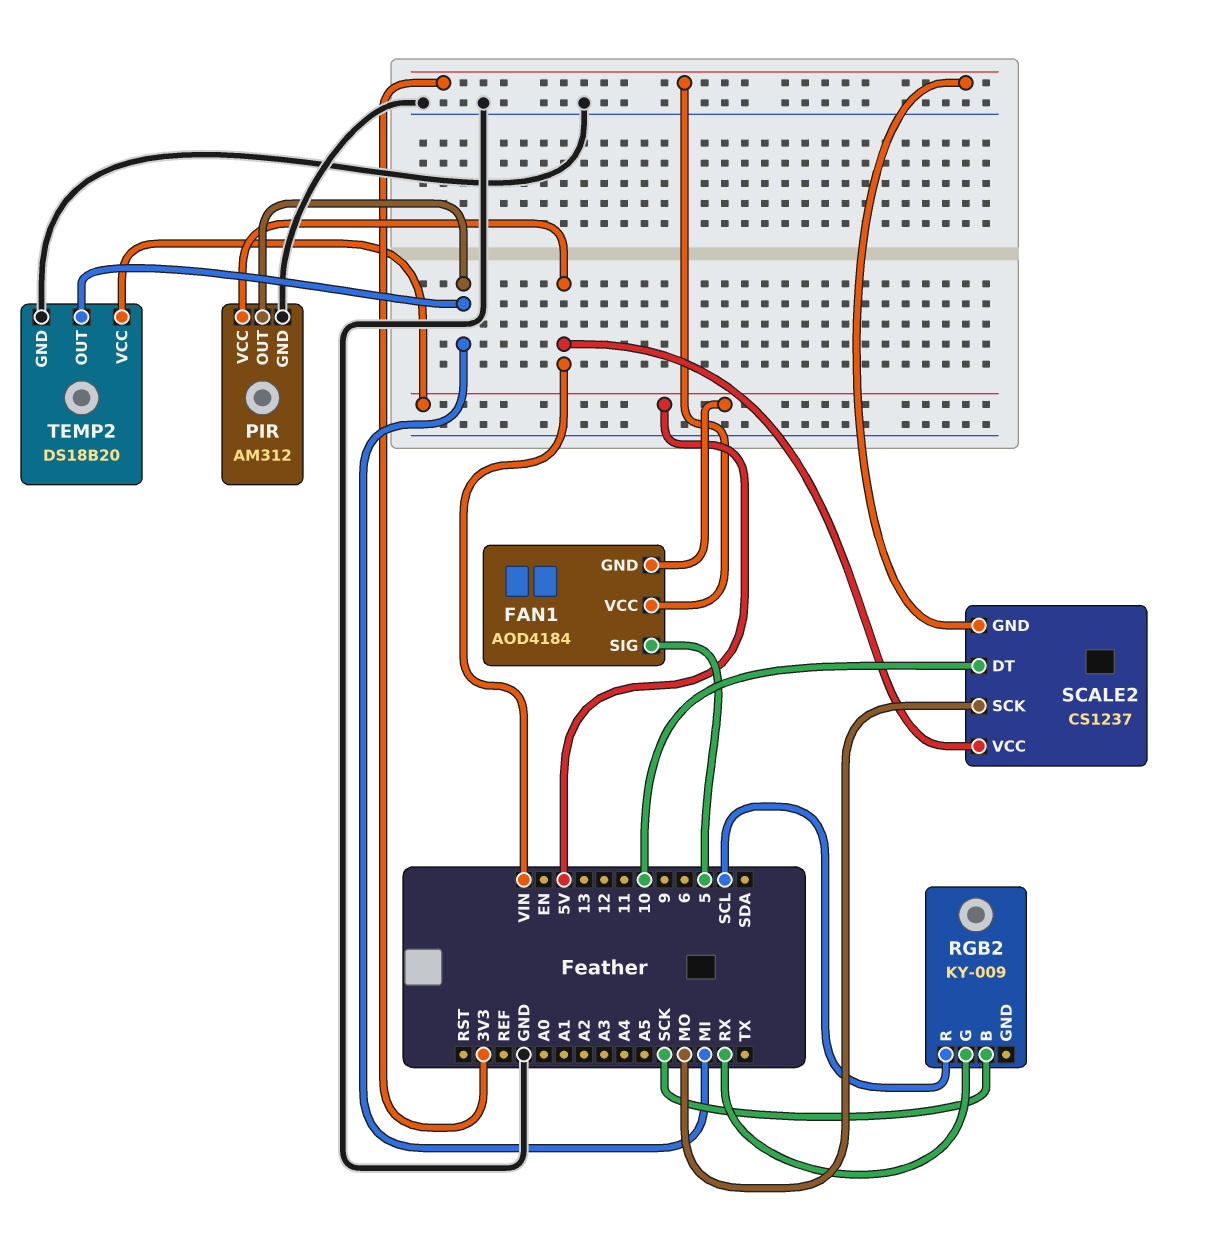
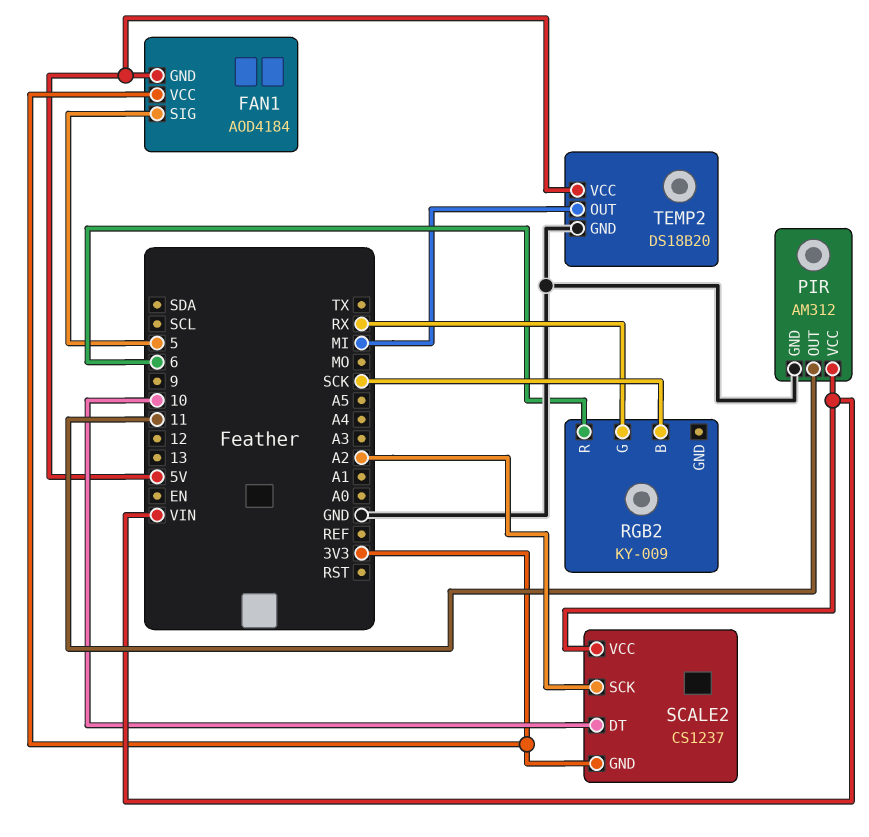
PIR pin OUT: MI -> 11
RGB2 pin R: SCL -> 6
SCALE2 pin SCK: MO -> A2

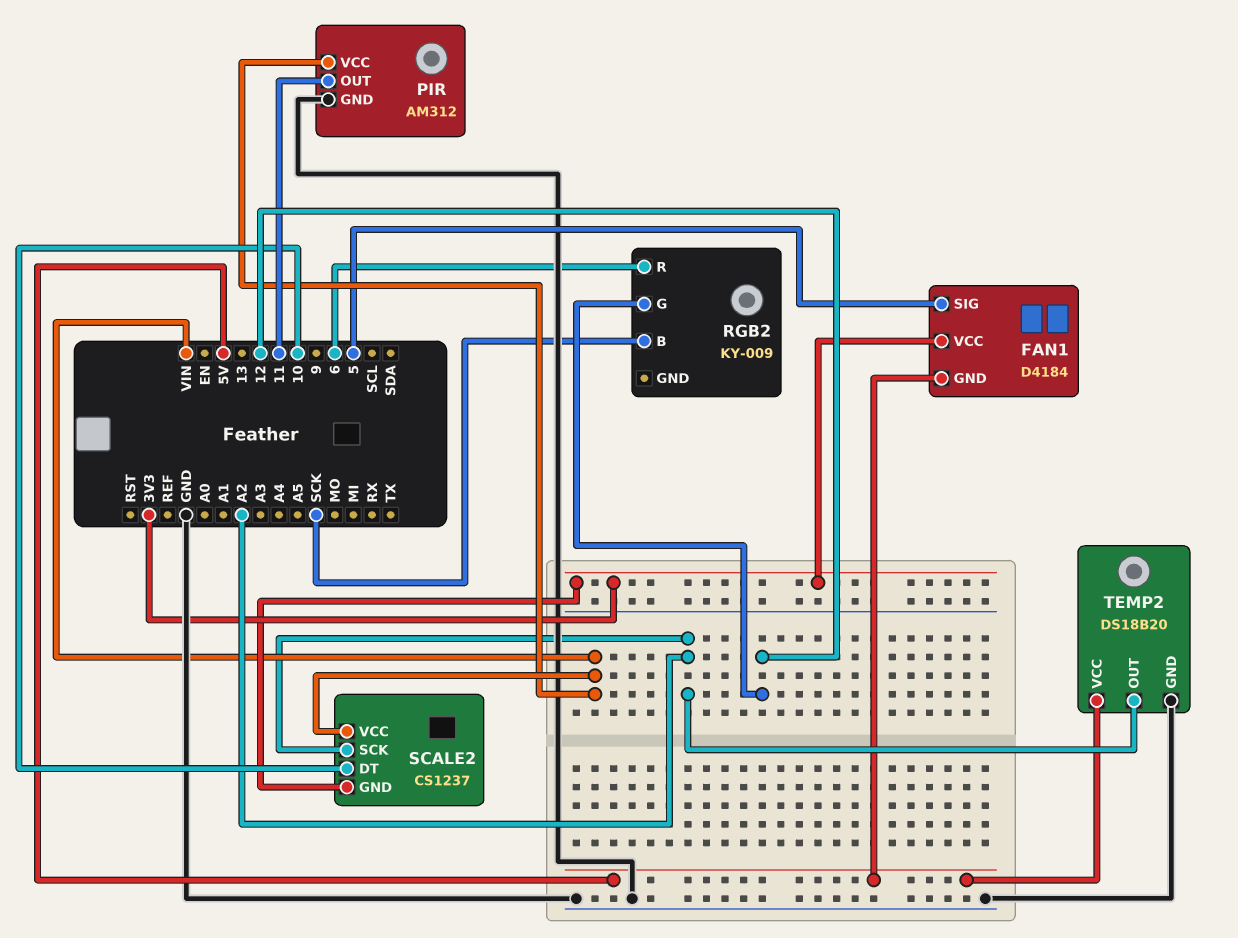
FAN1: AOD4184 -> D4184
RGB2 pin G: RX -> 12
TEMP2 pin OUT: MI -> A2

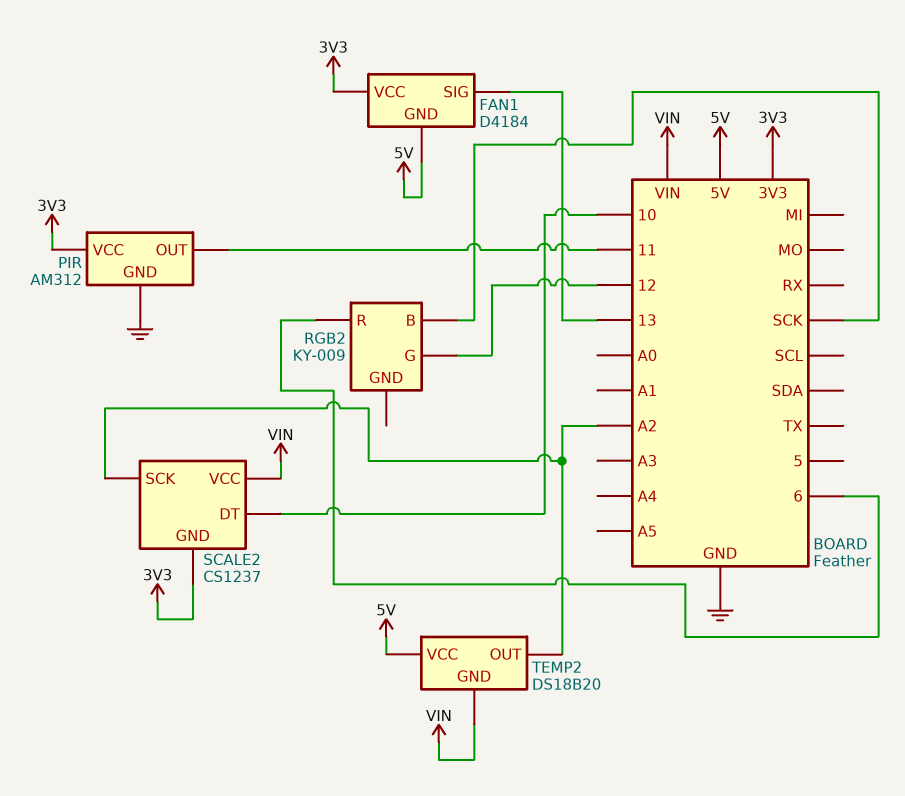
FAN1 pin SIG: 5 -> 13
PIR pin VCC: VIN -> 3V3
TEMP2 pin GND: GND -> VIN

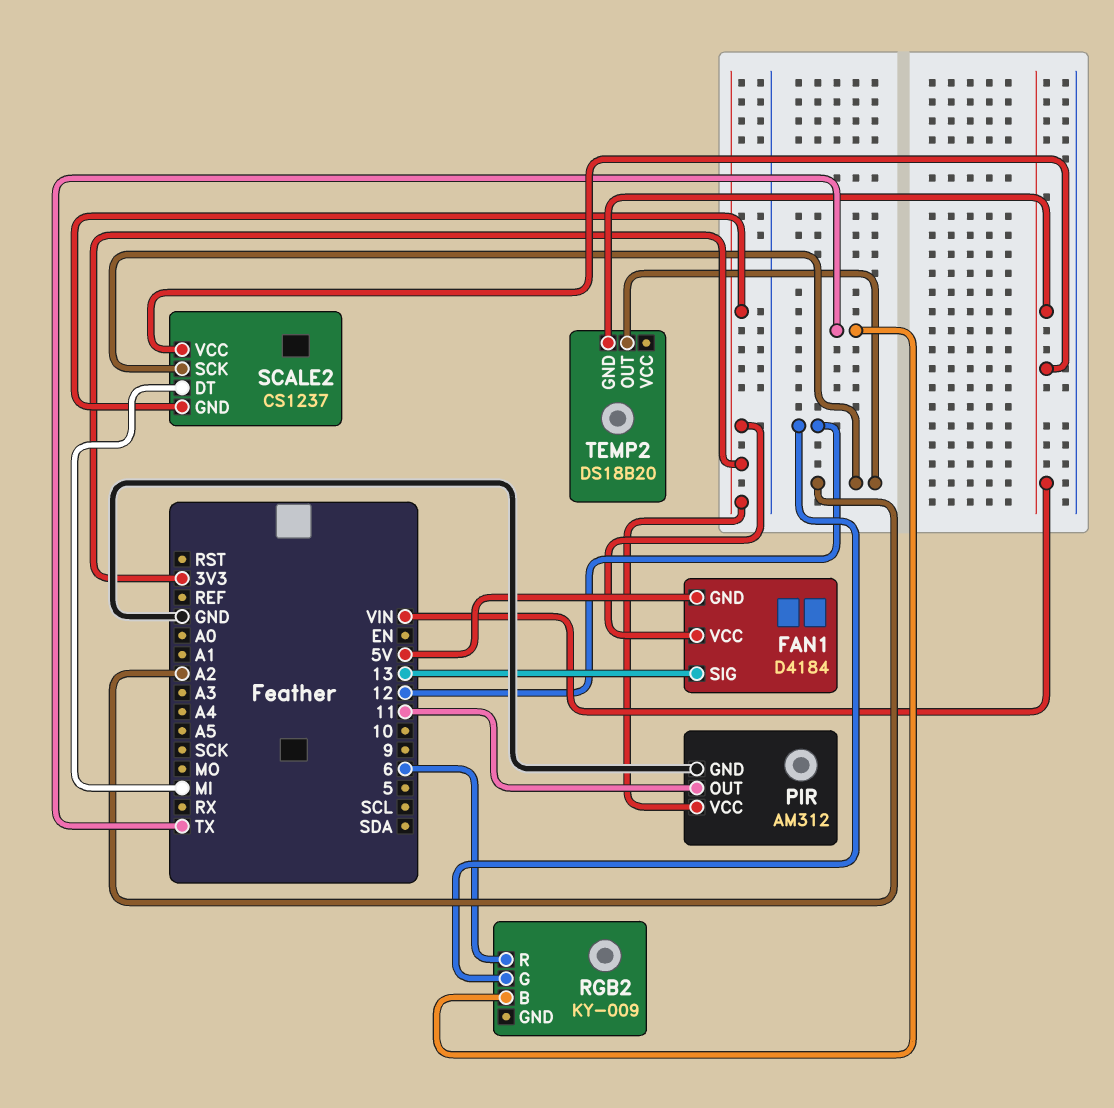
RGB2 pin B: SCK -> TX
SCALE2 pin DT: 10 -> MI
TEMP2 pin VCC: 5V -> none

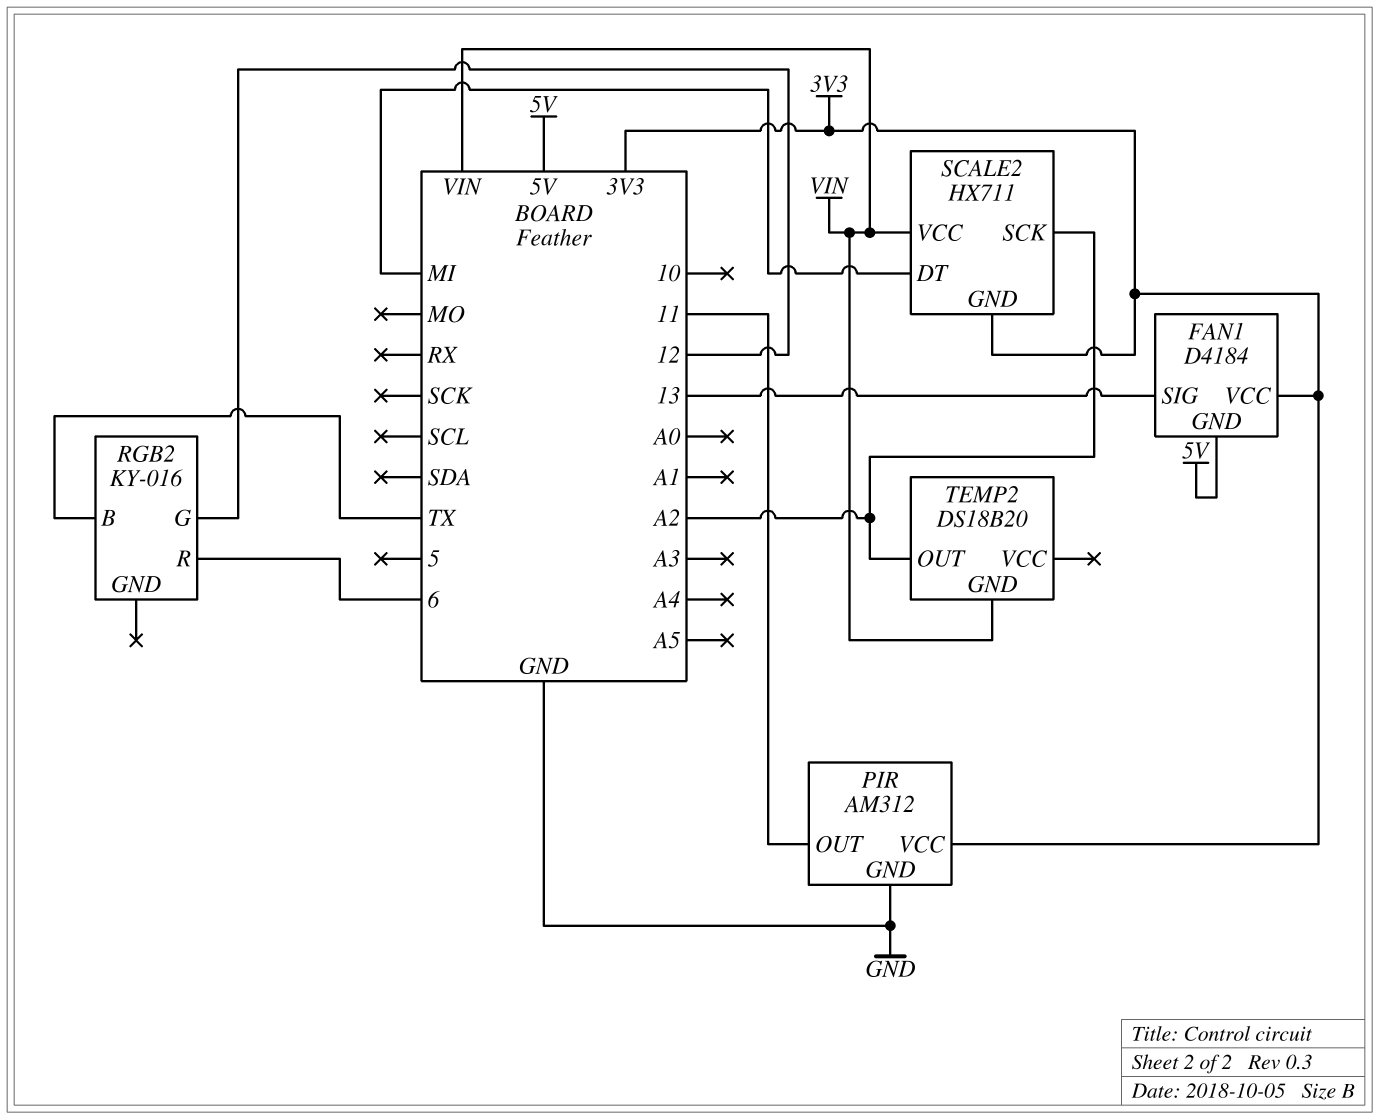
RGB2: KY-009 -> KY-016
SCALE2: CS1237 -> HX711

